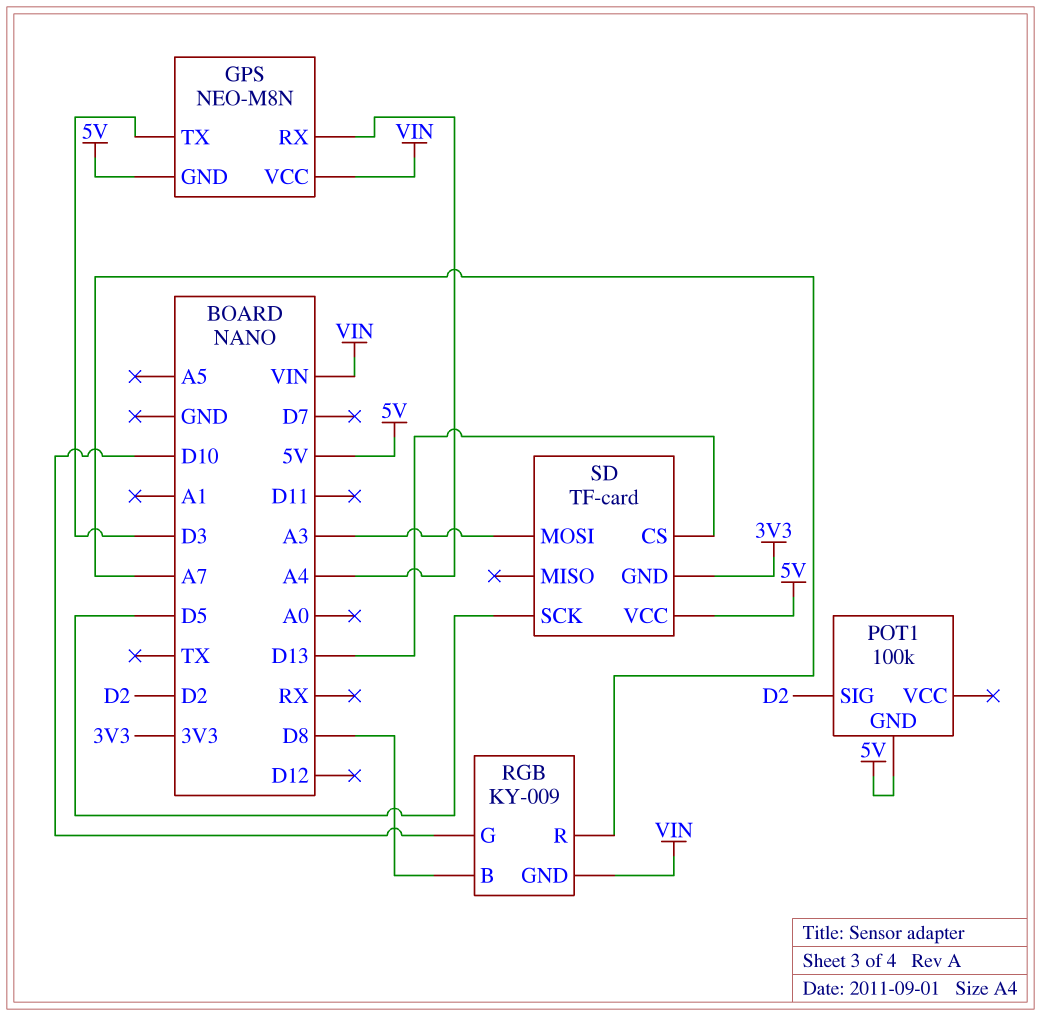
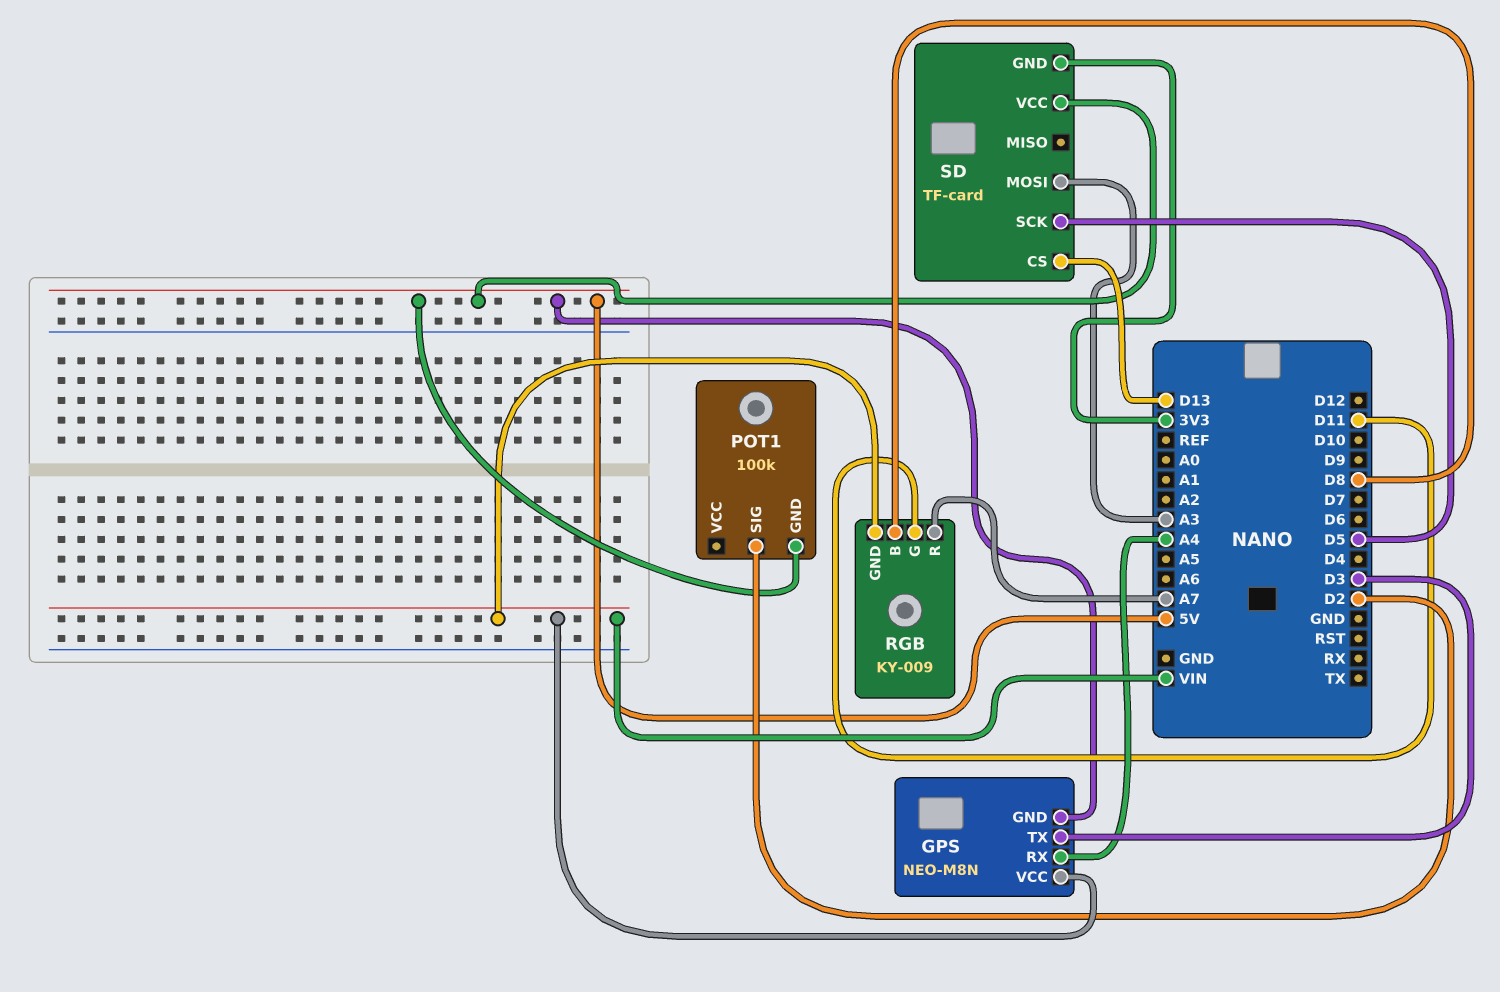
RGB pin G: D10 -> D11

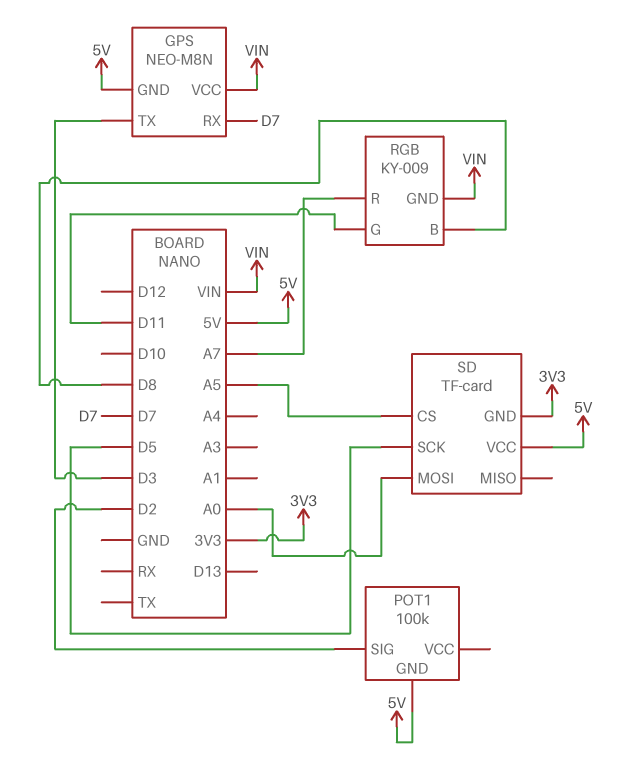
GPS pin RX: A4 -> D7
SD pin CS: D13 -> A5
SD pin MOSI: A3 -> A0

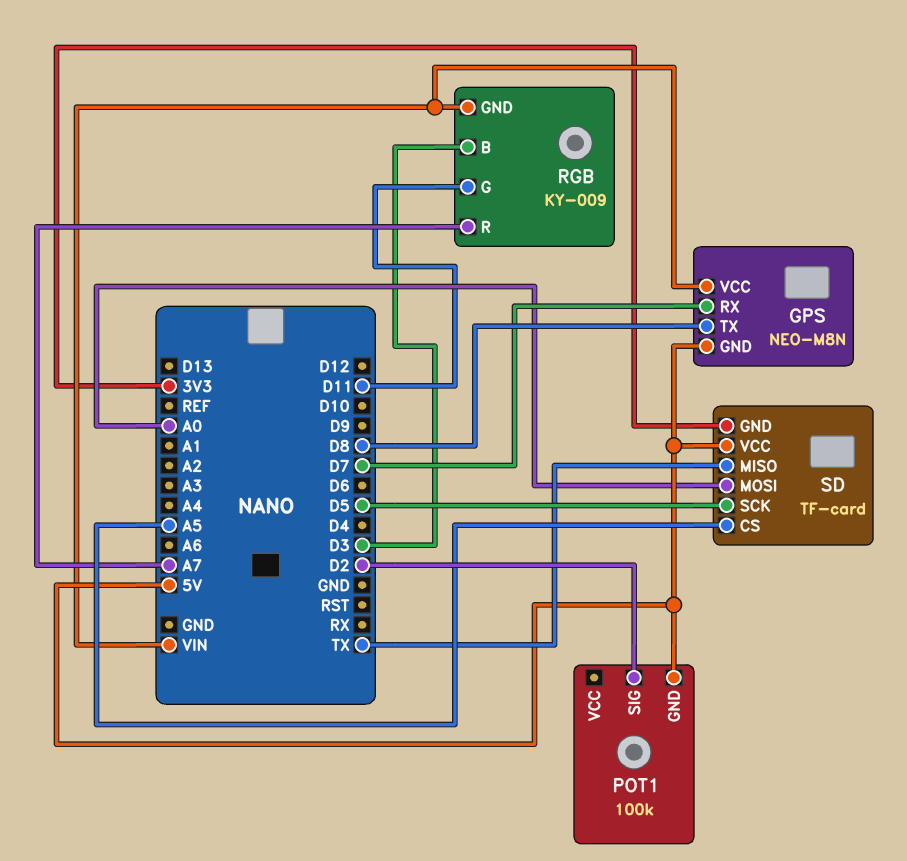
GPS pin TX: D3 -> D8
RGB pin B: D8 -> D3
SD pin MISO: none -> TX

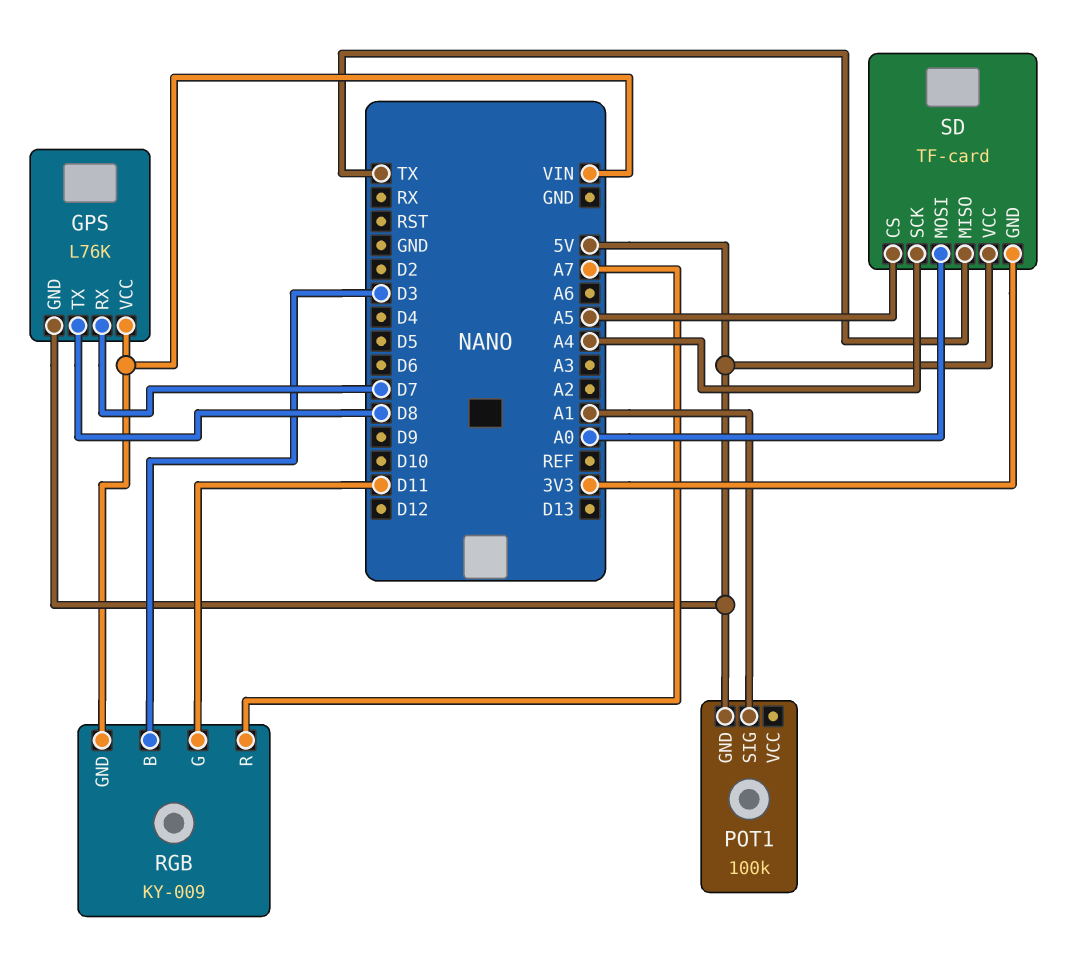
GPS: NEO-M8N -> L76K
POT1 pin SIG: D2 -> A1
SD pin SCK: D5 -> A4

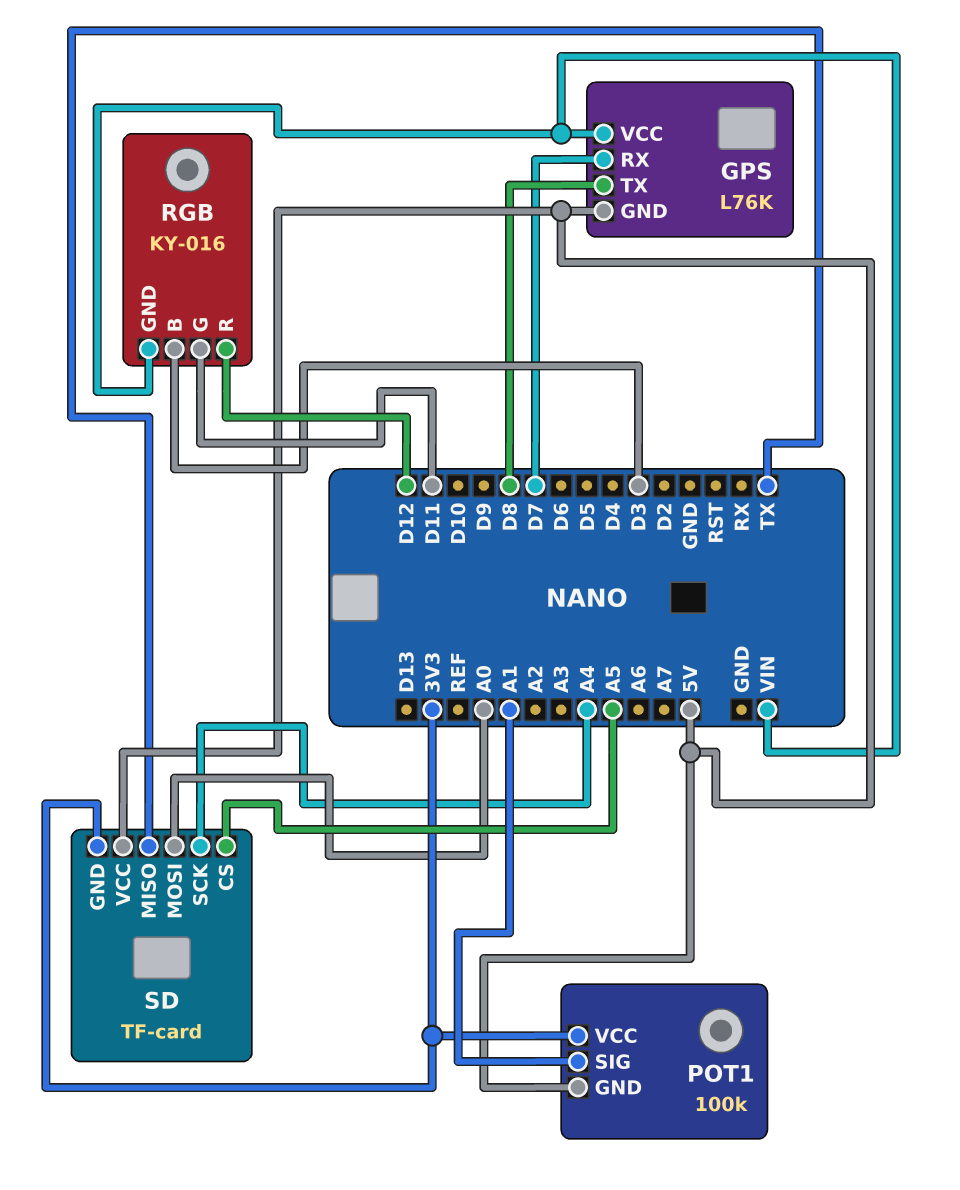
POT1 pin VCC: none -> 3V3
RGB: KY-009 -> KY-016
RGB pin R: A7 -> D12

